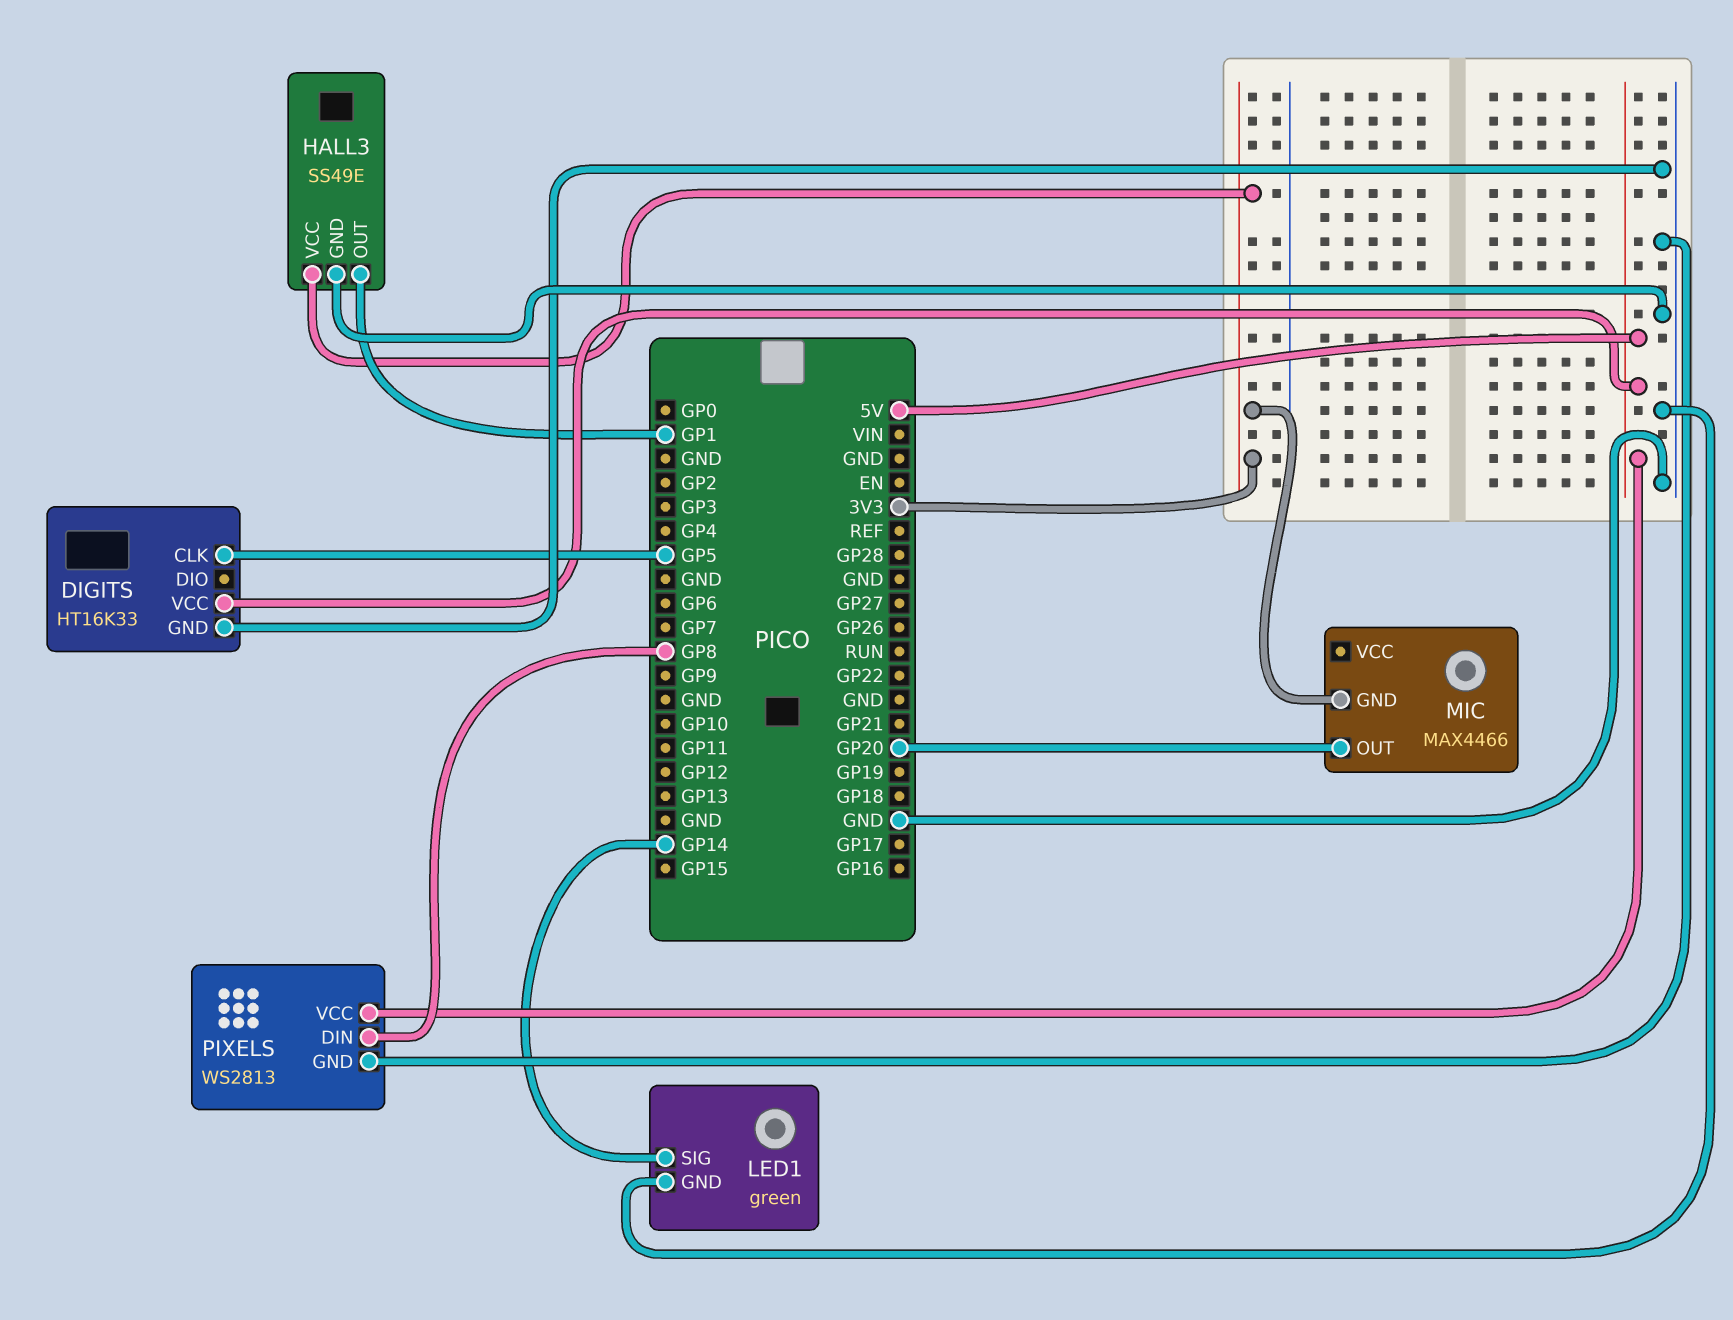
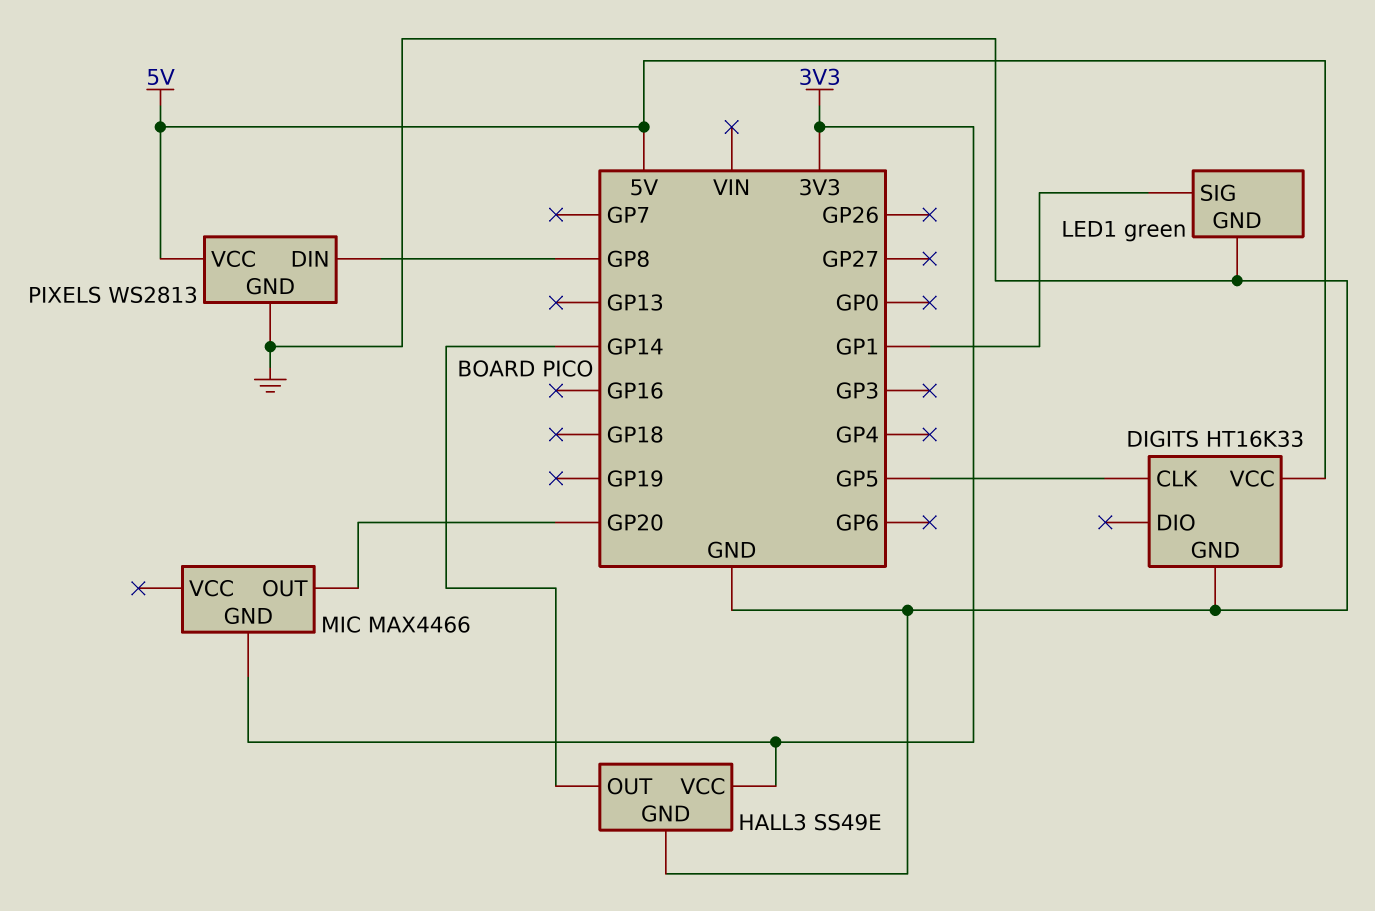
HALL3 pin OUT: GP1 -> GP14
LED1 pin SIG: GP14 -> GP1

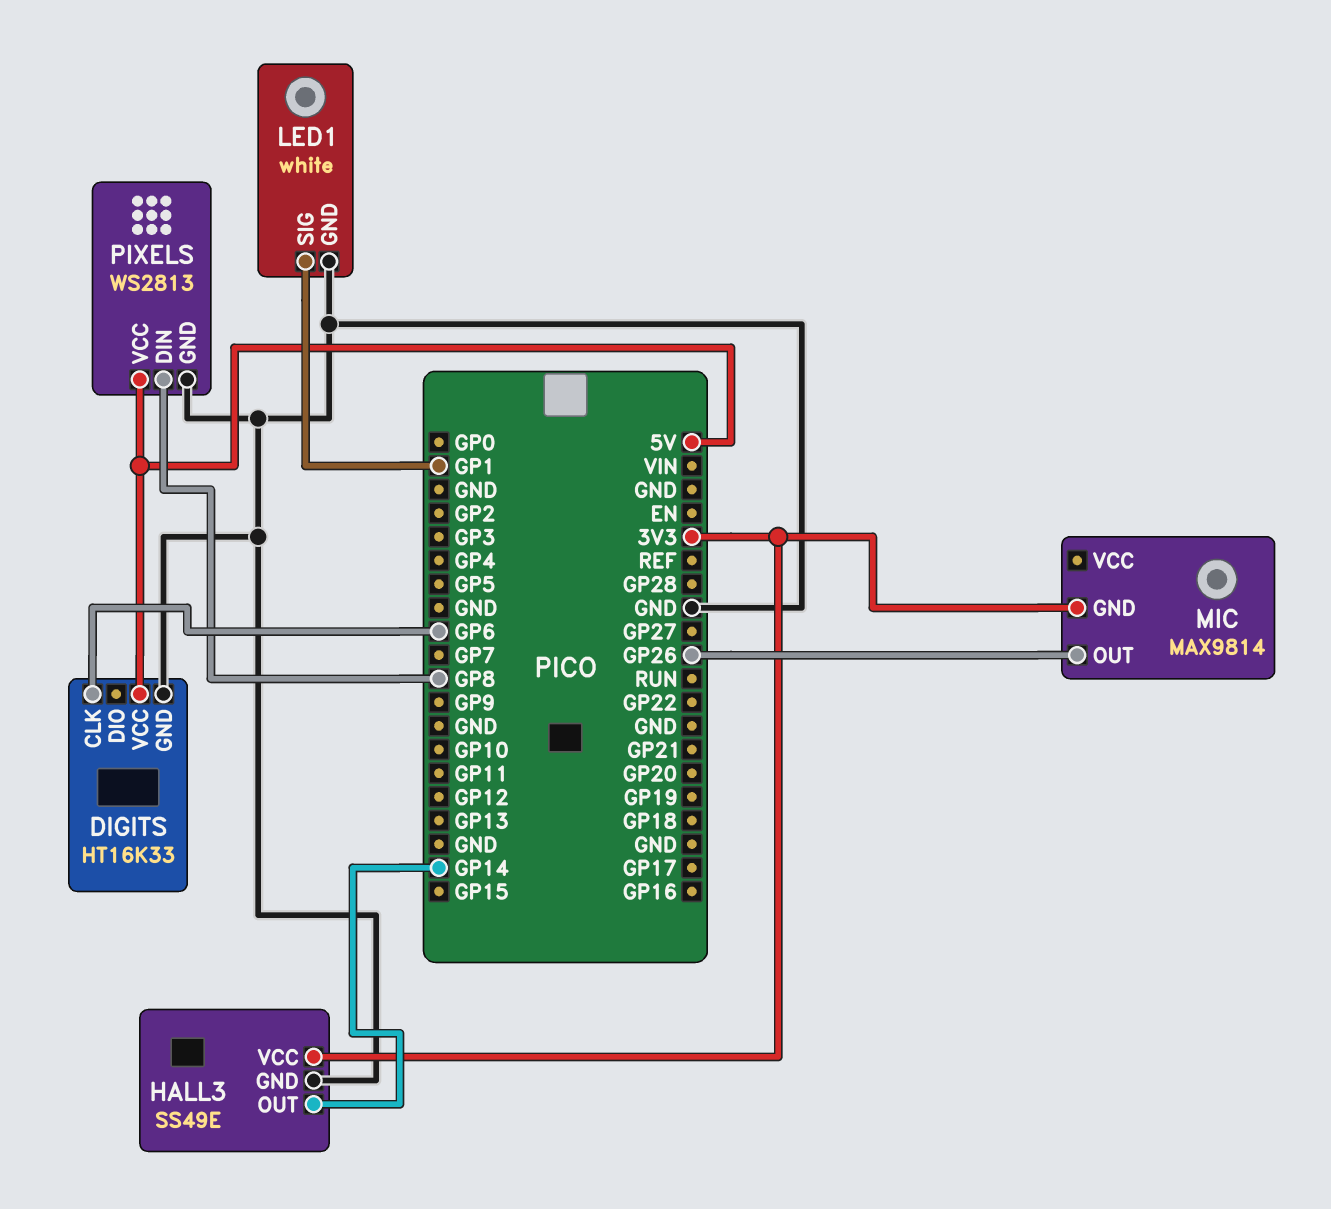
DIGITS pin CLK: GP5 -> GP6
LED1: green -> white
MIC: MAX4466 -> MAX9814
MIC pin OUT: GP20 -> GP26

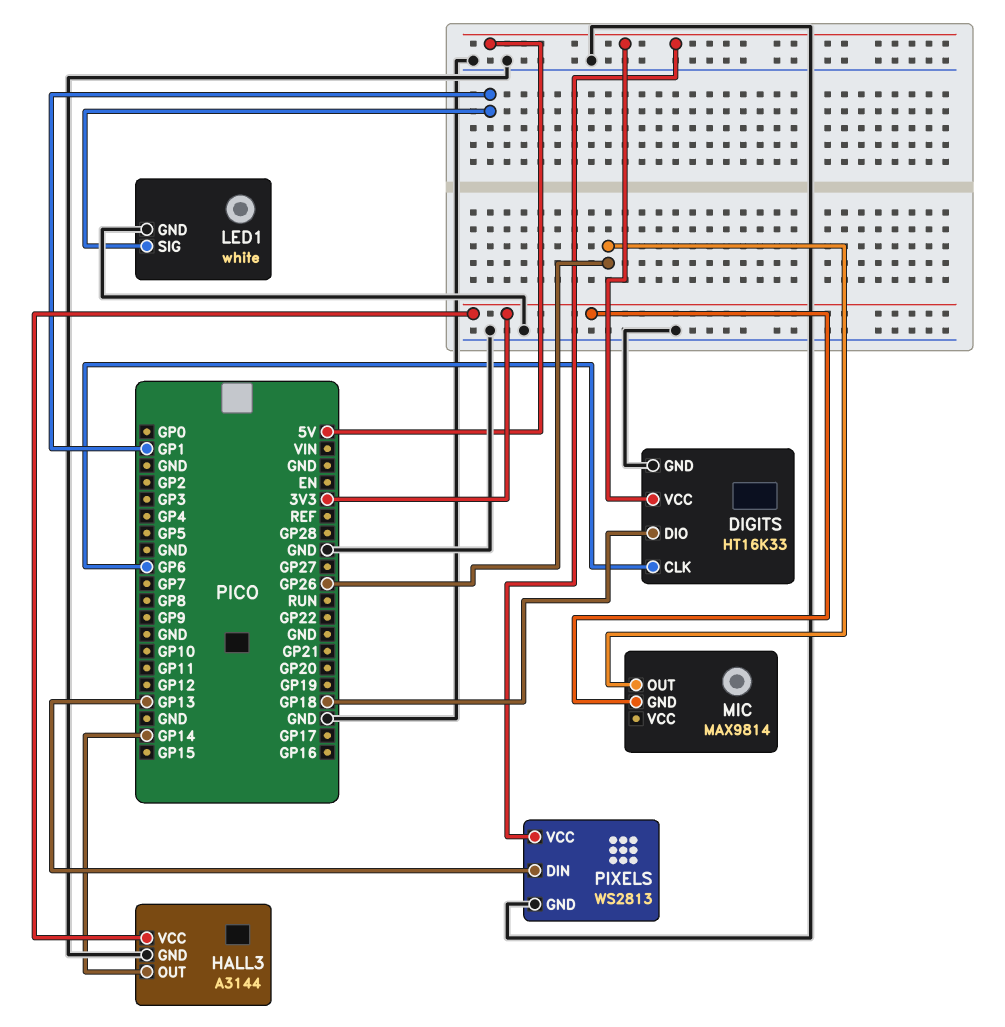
DIGITS pin DIO: none -> GP18
HALL3: SS49E -> A3144
PIXELS pin DIN: GP8 -> GP13

